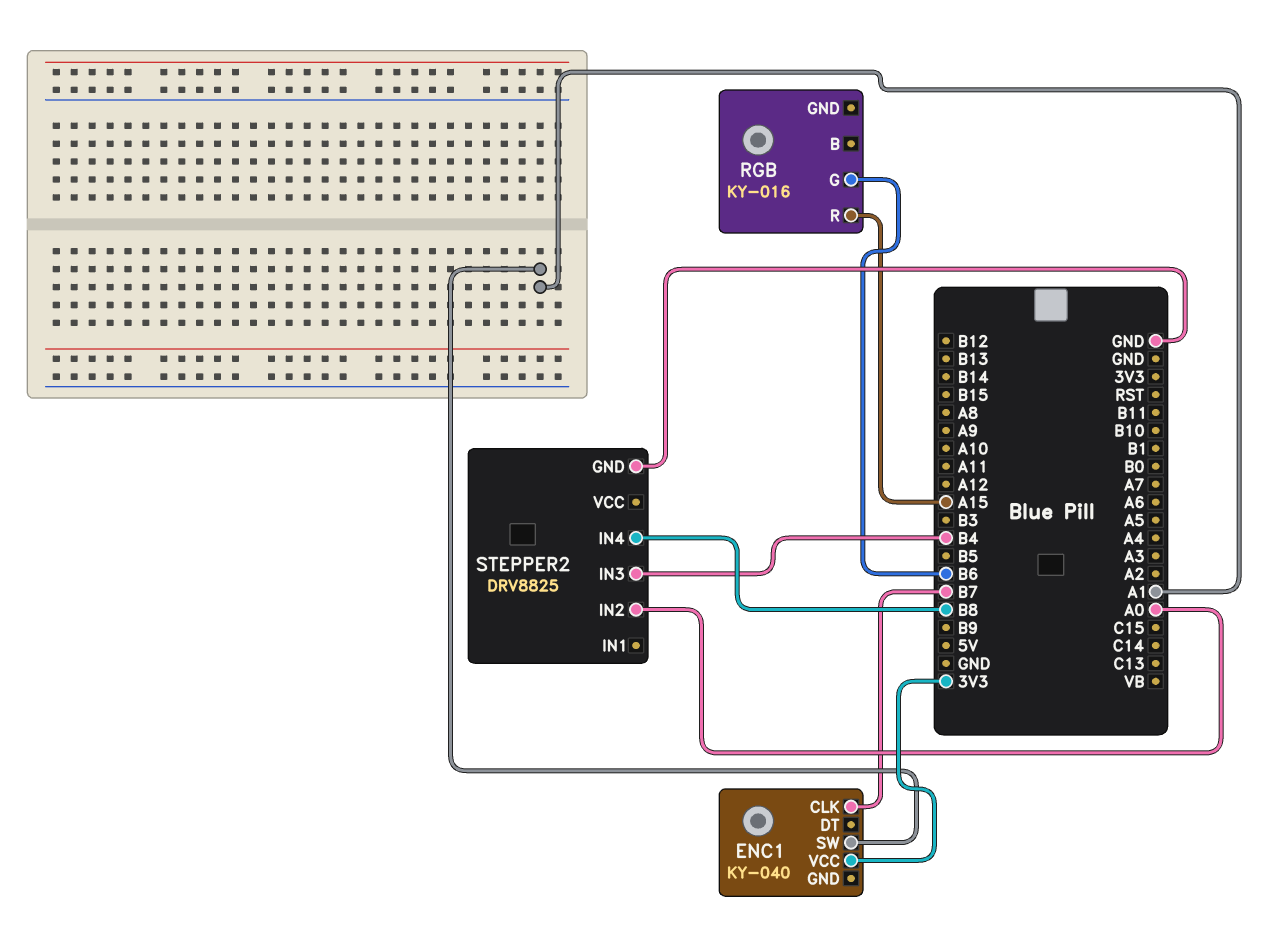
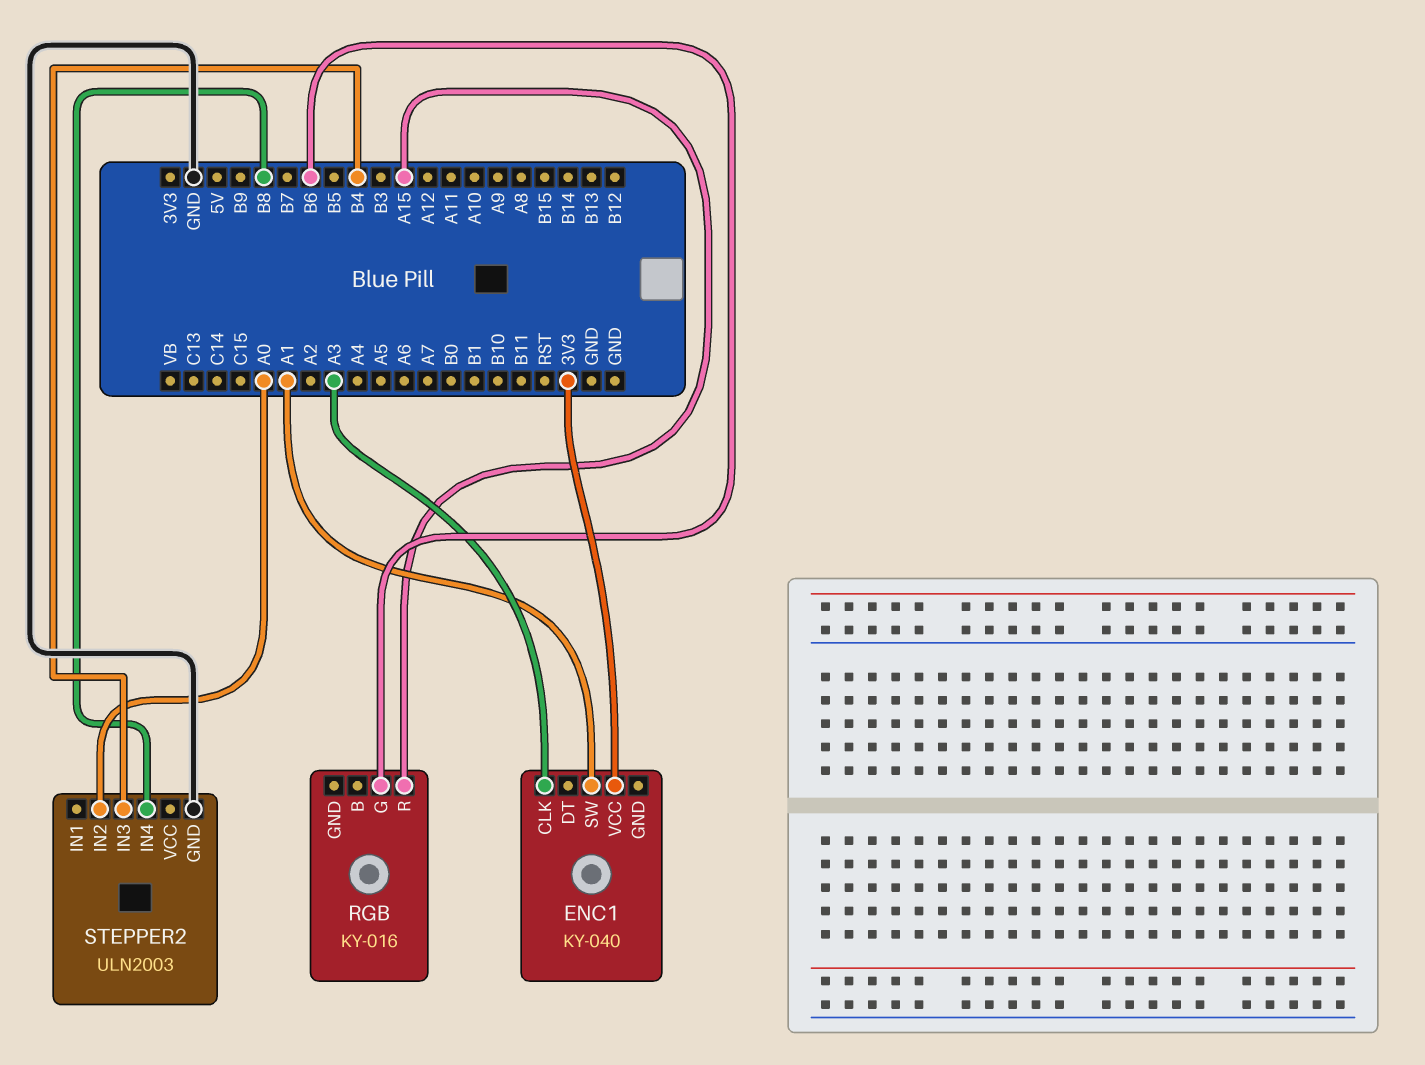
ENC1 pin CLK: B7 -> A3
STEPPER2: DRV8825 -> ULN2003

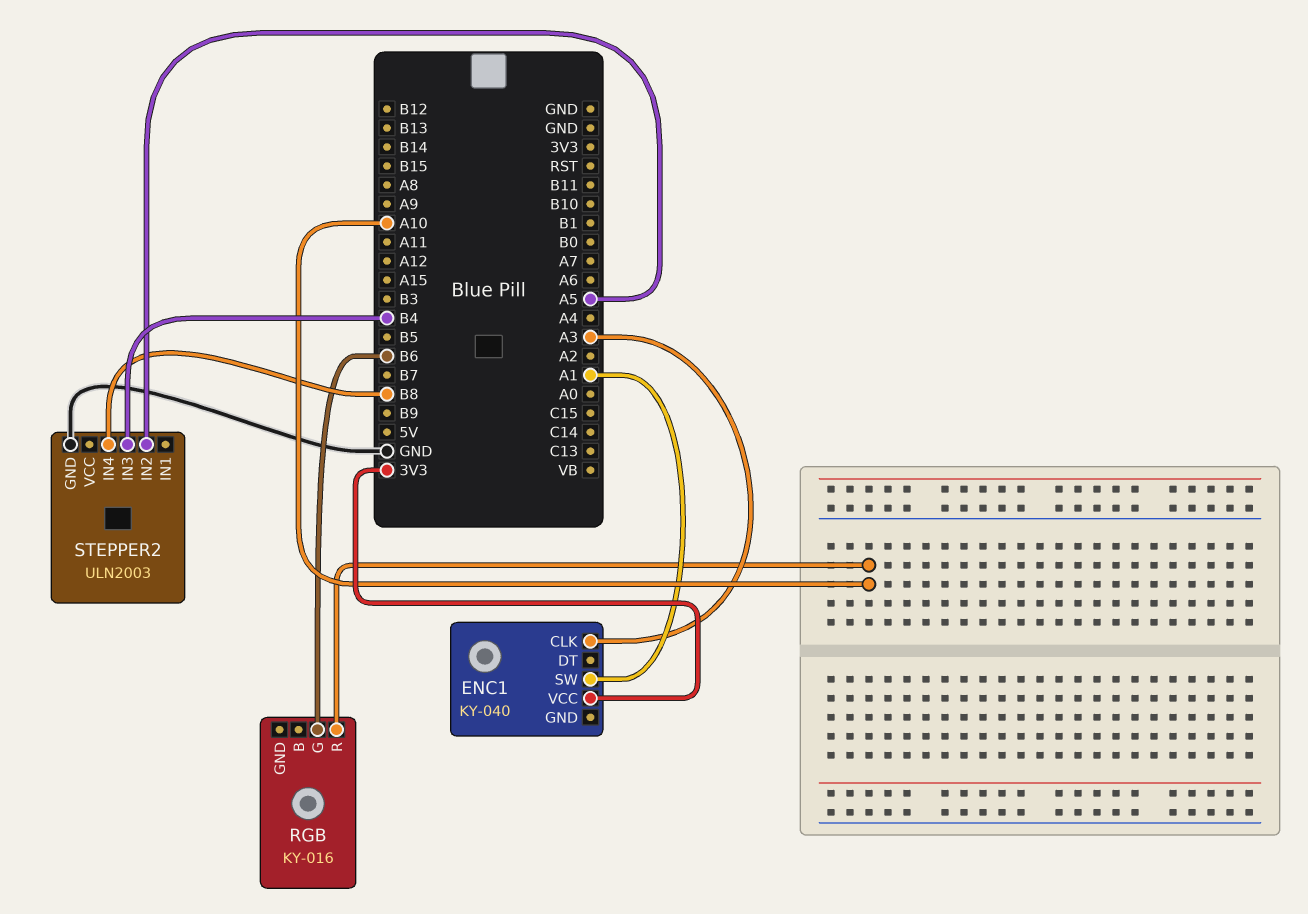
RGB pin R: A15 -> A10
STEPPER2 pin IN2: A0 -> A5

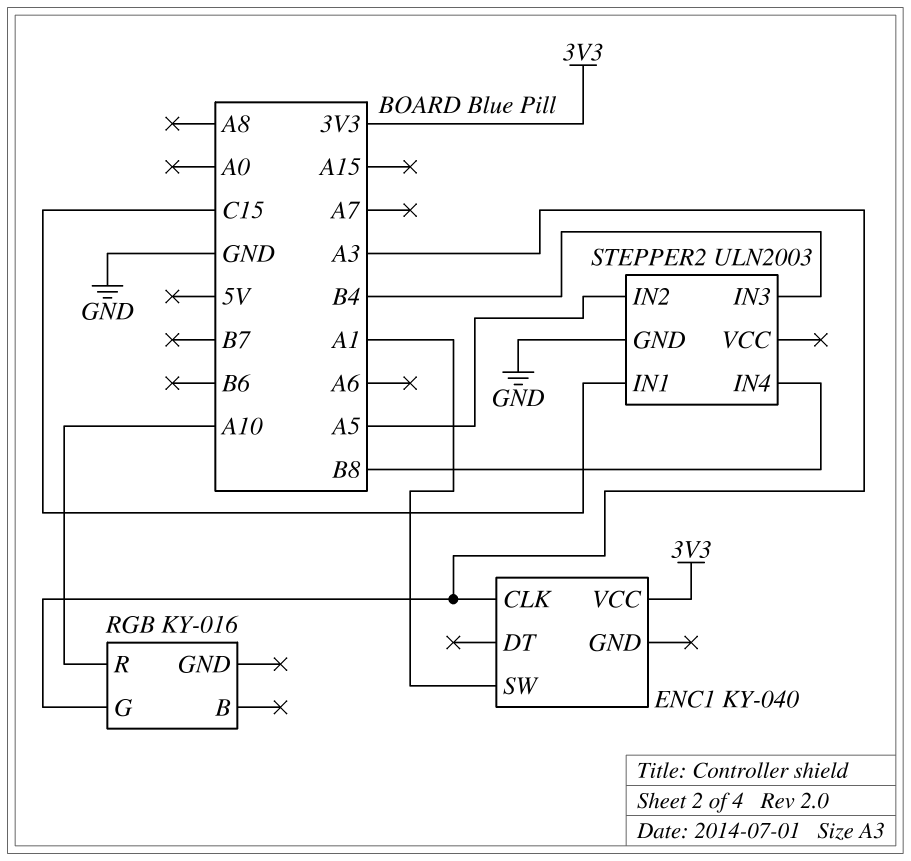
RGB pin G: B6 -> A3
STEPPER2 pin IN1: none -> C15

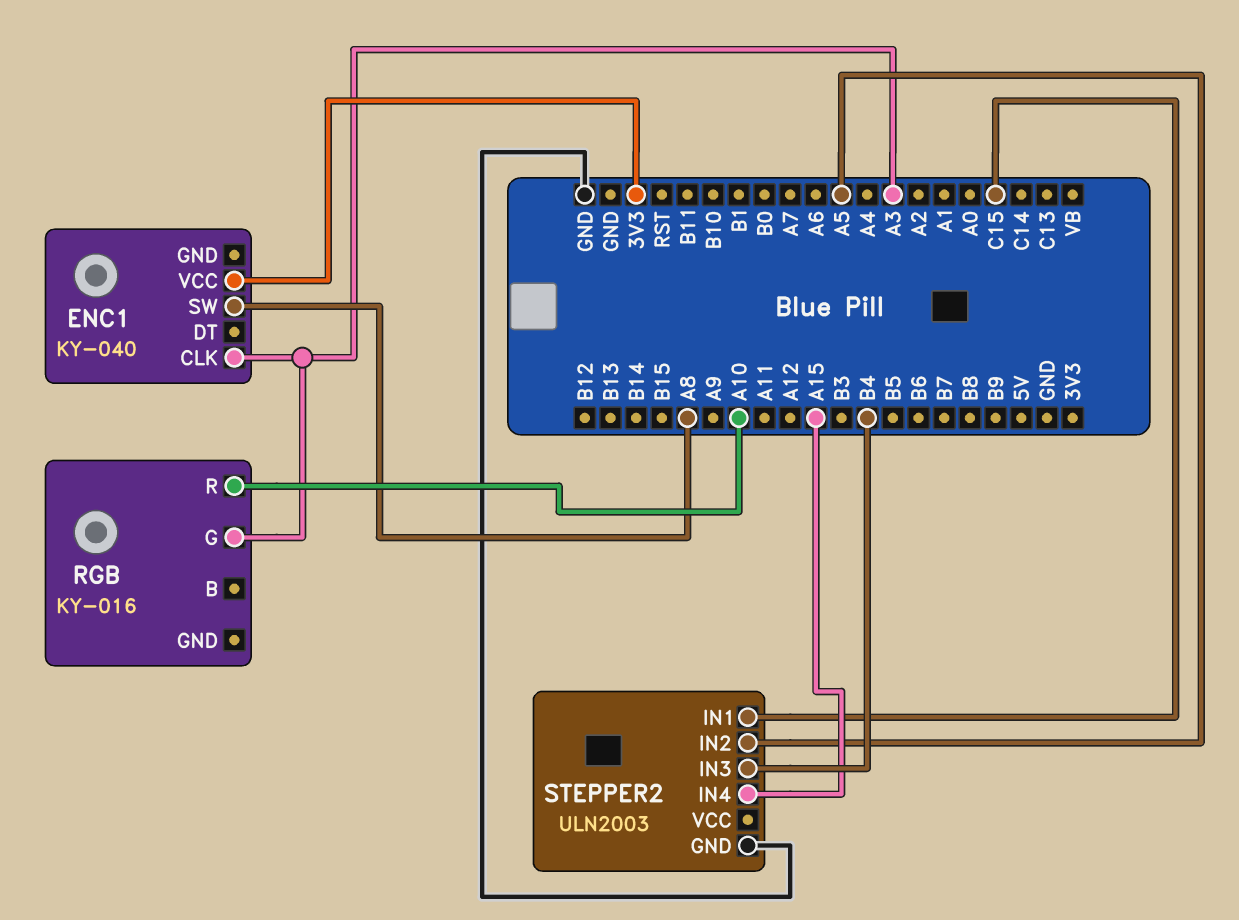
ENC1 pin SW: A1 -> A8
STEPPER2 pin IN4: B8 -> A15

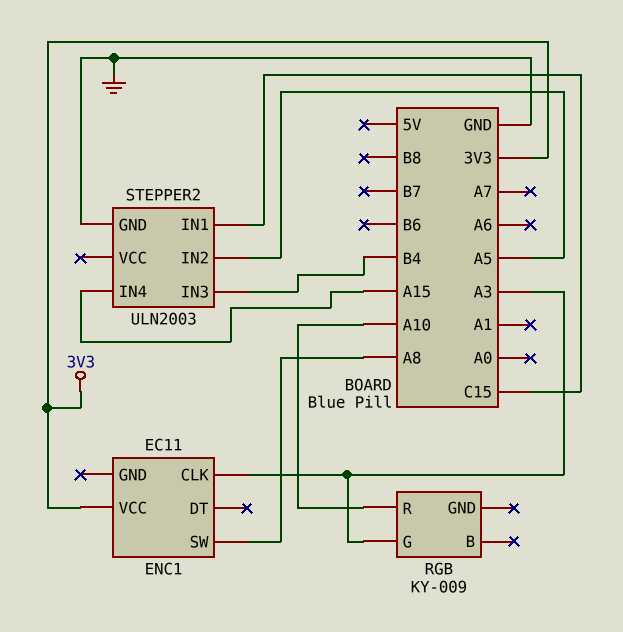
ENC1: KY-040 -> EC11
RGB: KY-016 -> KY-009

